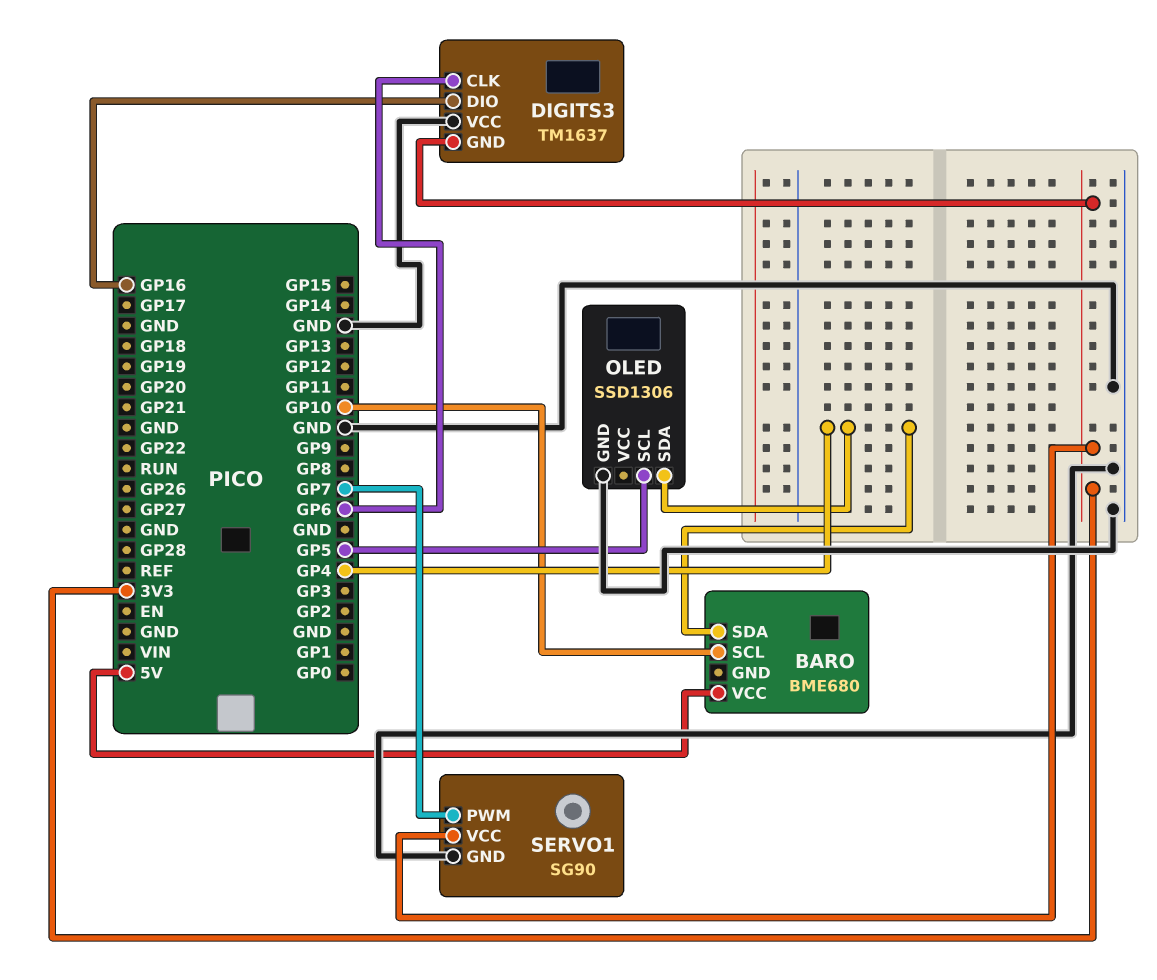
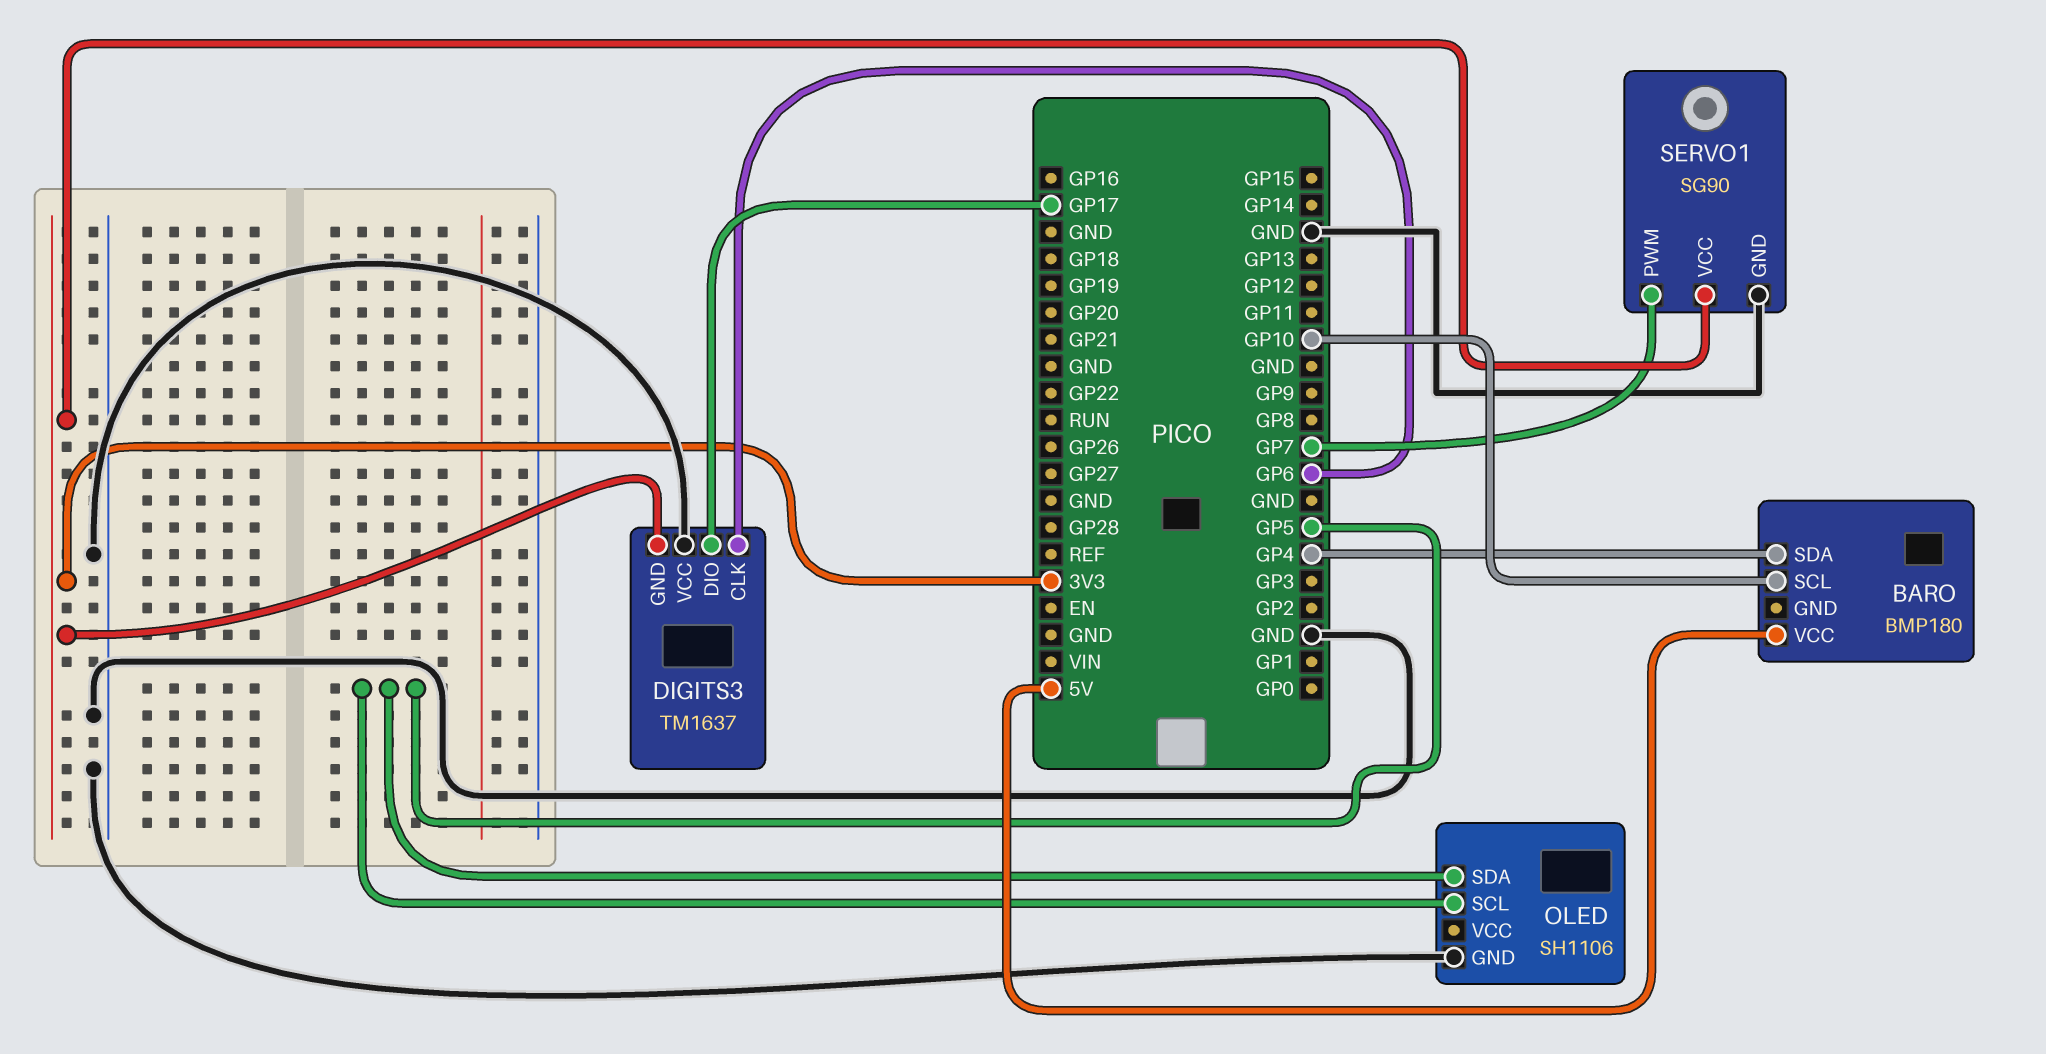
BARO: BME680 -> BMP180
DIGITS3 pin DIO: GP16 -> GP17
OLED: SSD1306 -> SH1106
OLED pin SDA: GP4 -> GP5

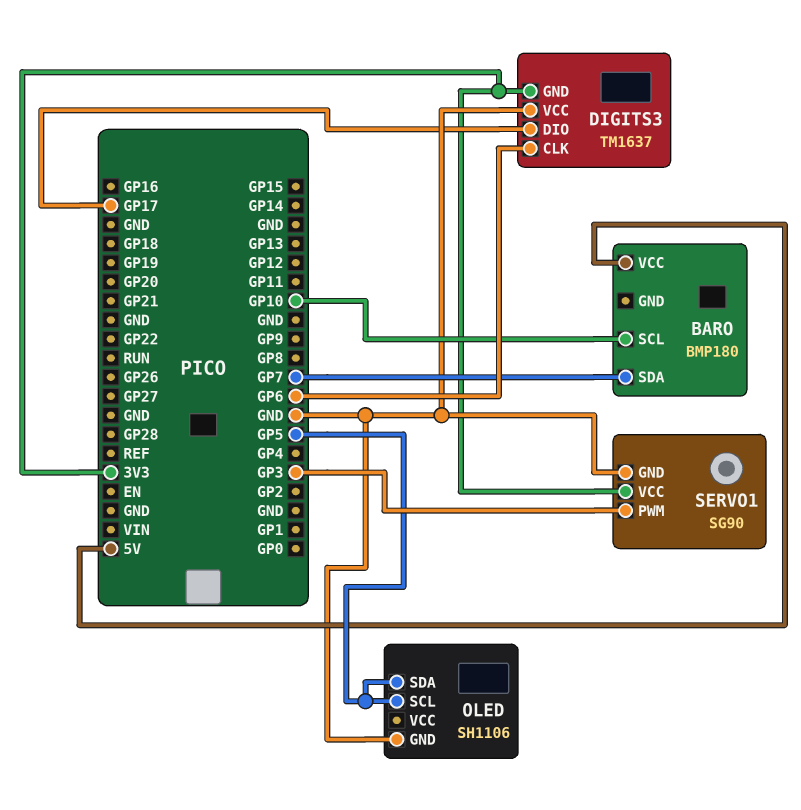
BARO pin SDA: GP4 -> GP7
SERVO1 pin PWM: GP7 -> GP3

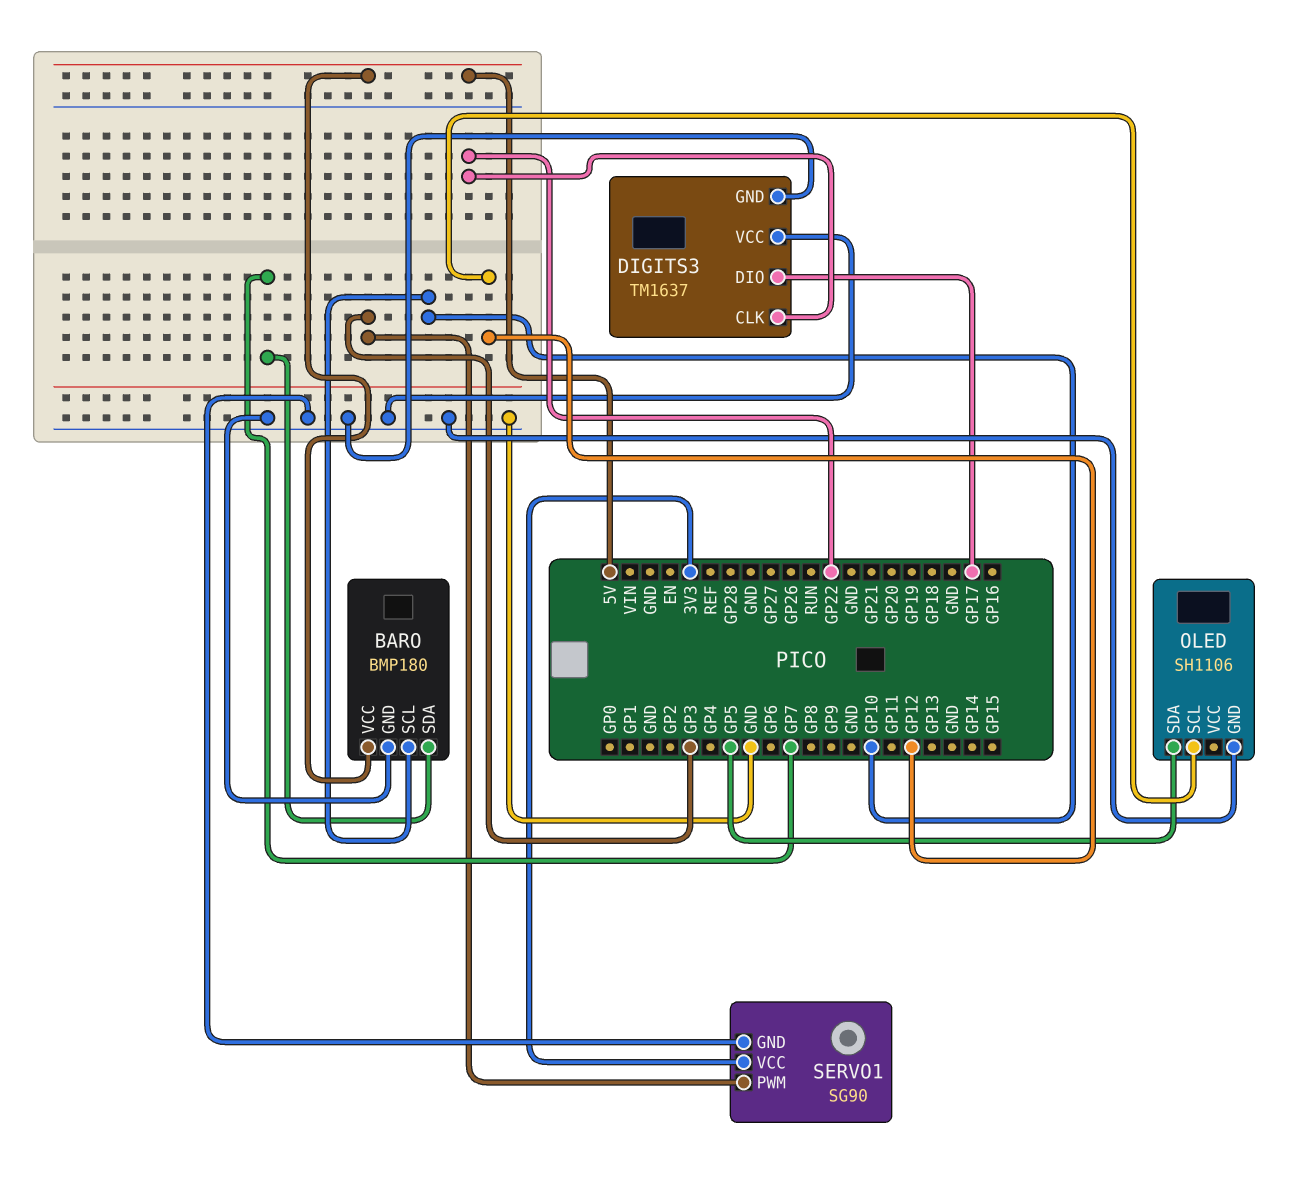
BARO pin GND: none -> GND
DIGITS3 pin CLK: GP6 -> GP22
DIGITS3 pin GND: 3V3 -> GND
OLED pin SCL: GP5 -> GP12

